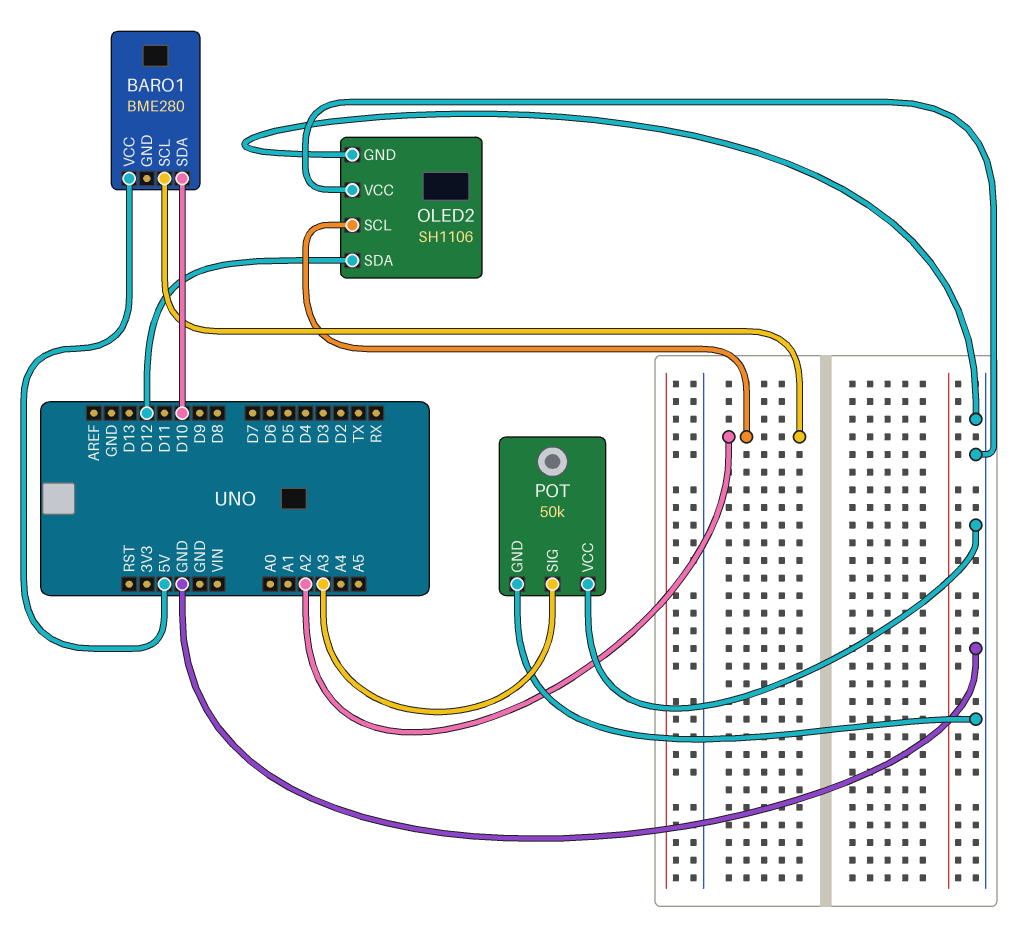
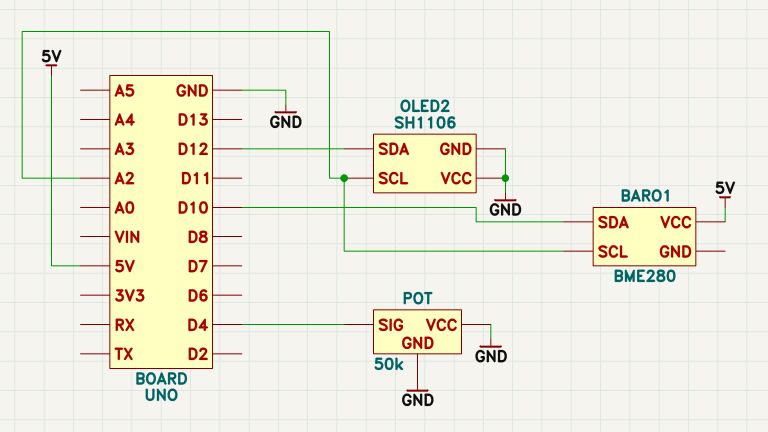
POT pin SIG: A3 -> D4

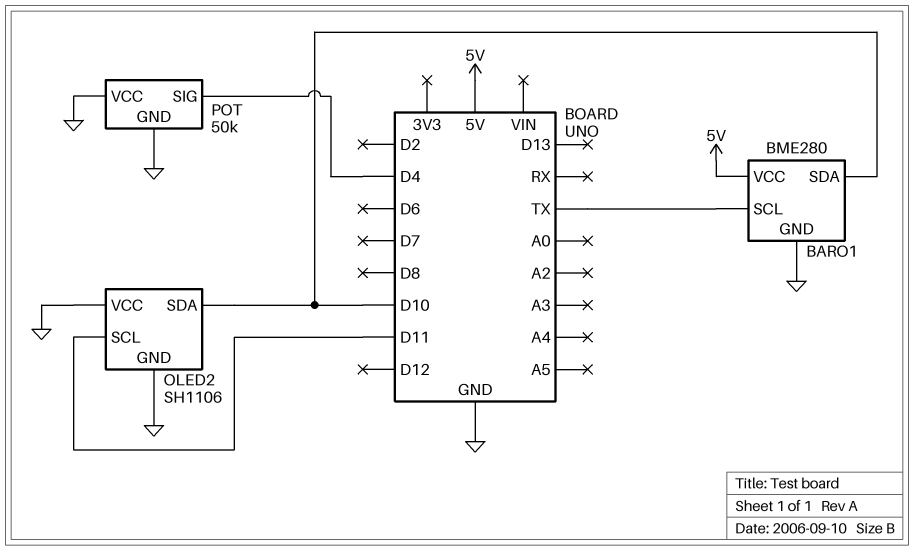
BARO1 pin GND: none -> GND
BARO1 pin SCL: A2 -> TX
OLED2 pin SCL: A2 -> D11
OLED2 pin SDA: D12 -> D10

